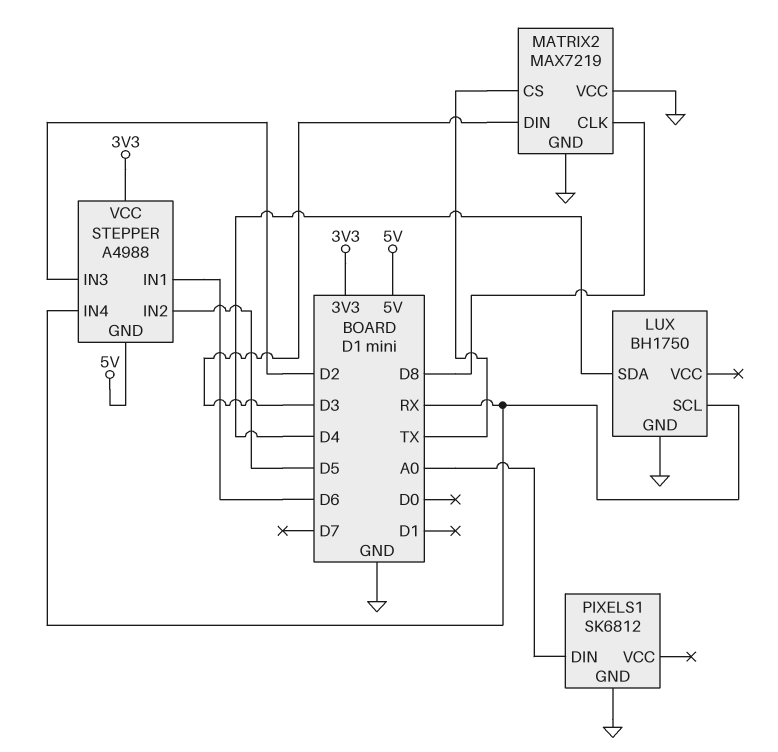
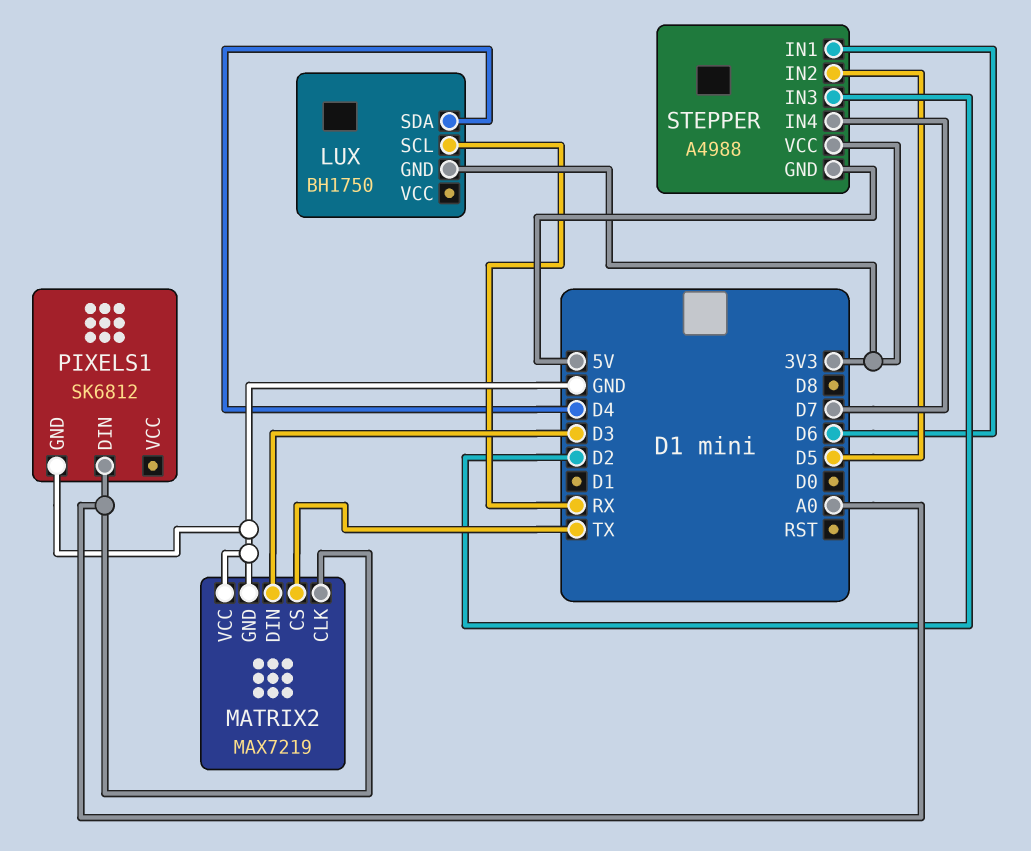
LUX pin GND: GND -> 3V3
MATRIX2 pin CLK: D8 -> A0
STEPPER pin IN4: RX -> D7

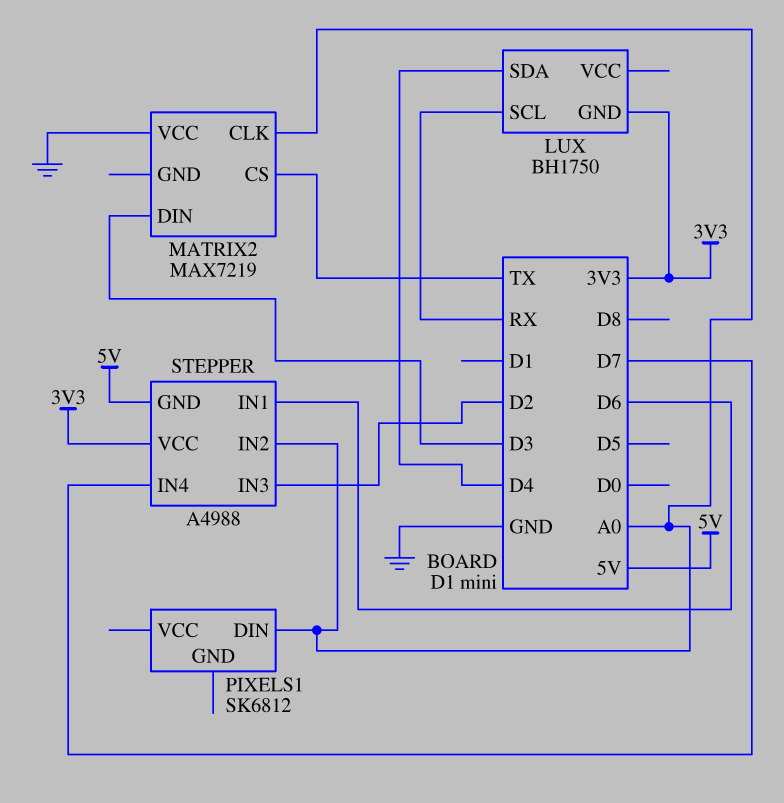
MATRIX2 pin GND: GND -> none
PIXELS1 pin GND: GND -> none
STEPPER pin IN2: D5 -> A0

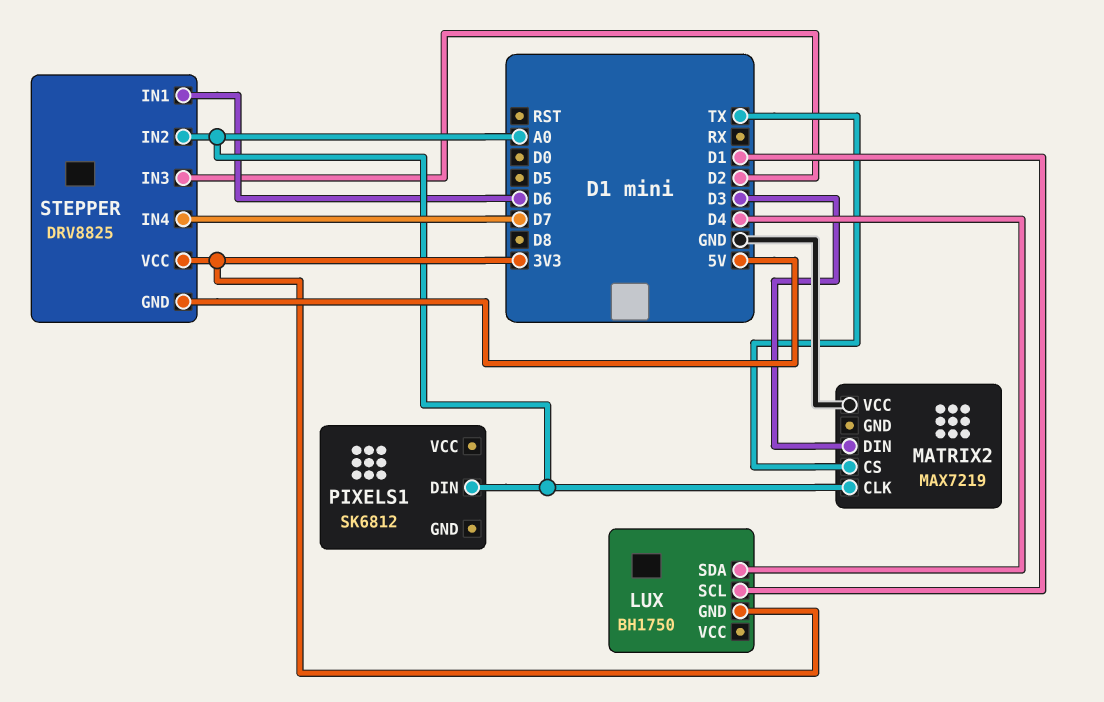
LUX pin SCL: RX -> D1
STEPPER: A4988 -> DRV8825

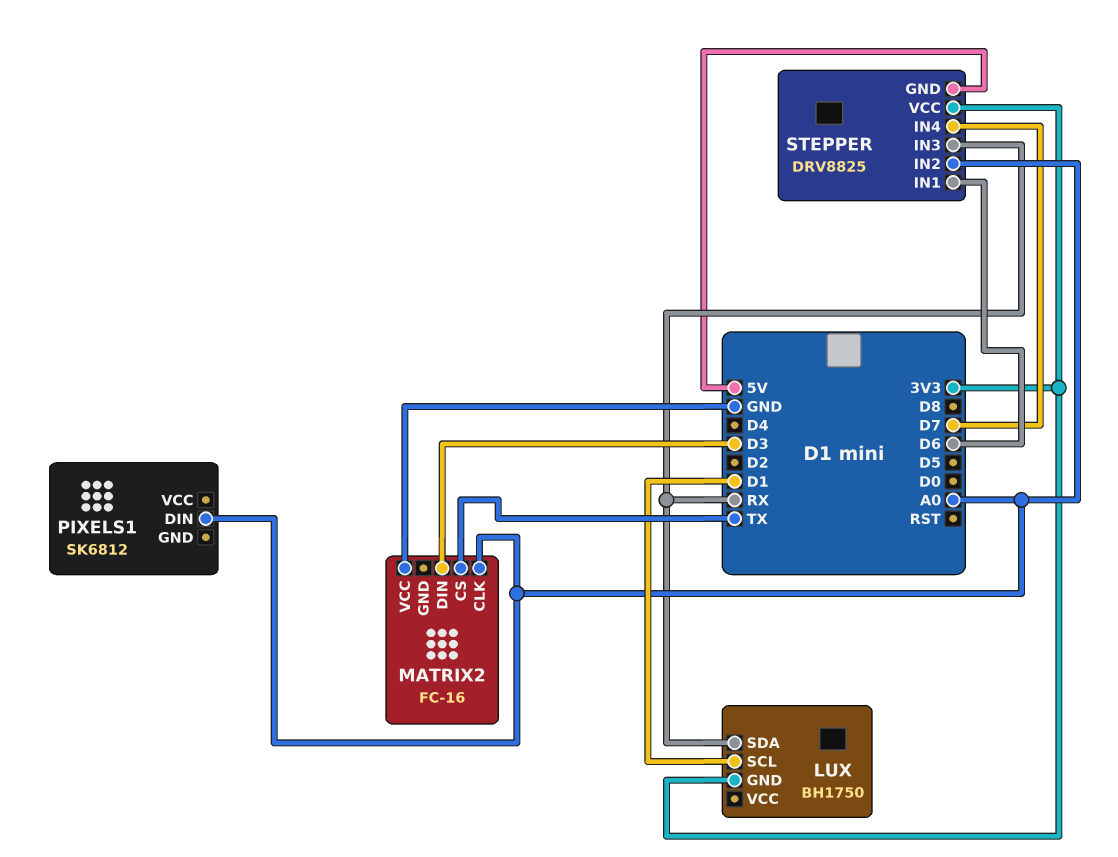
LUX pin SDA: D4 -> RX
MATRIX2: MAX7219 -> FC-16
STEPPER pin IN3: D2 -> RX

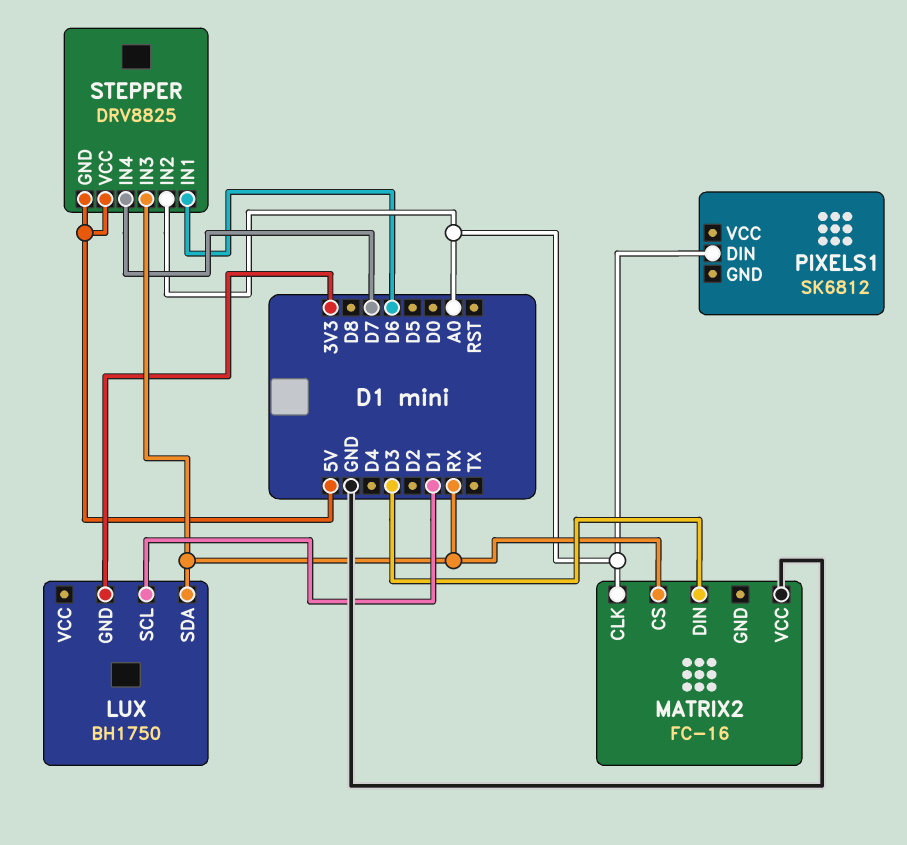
MATRIX2 pin CS: TX -> RX
STEPPER pin VCC: 3V3 -> 5V

